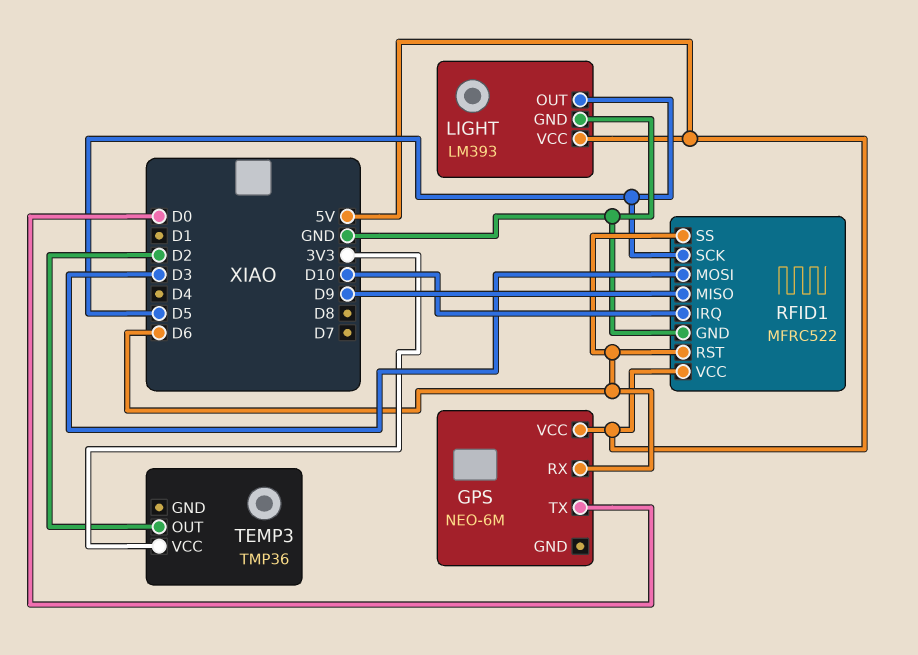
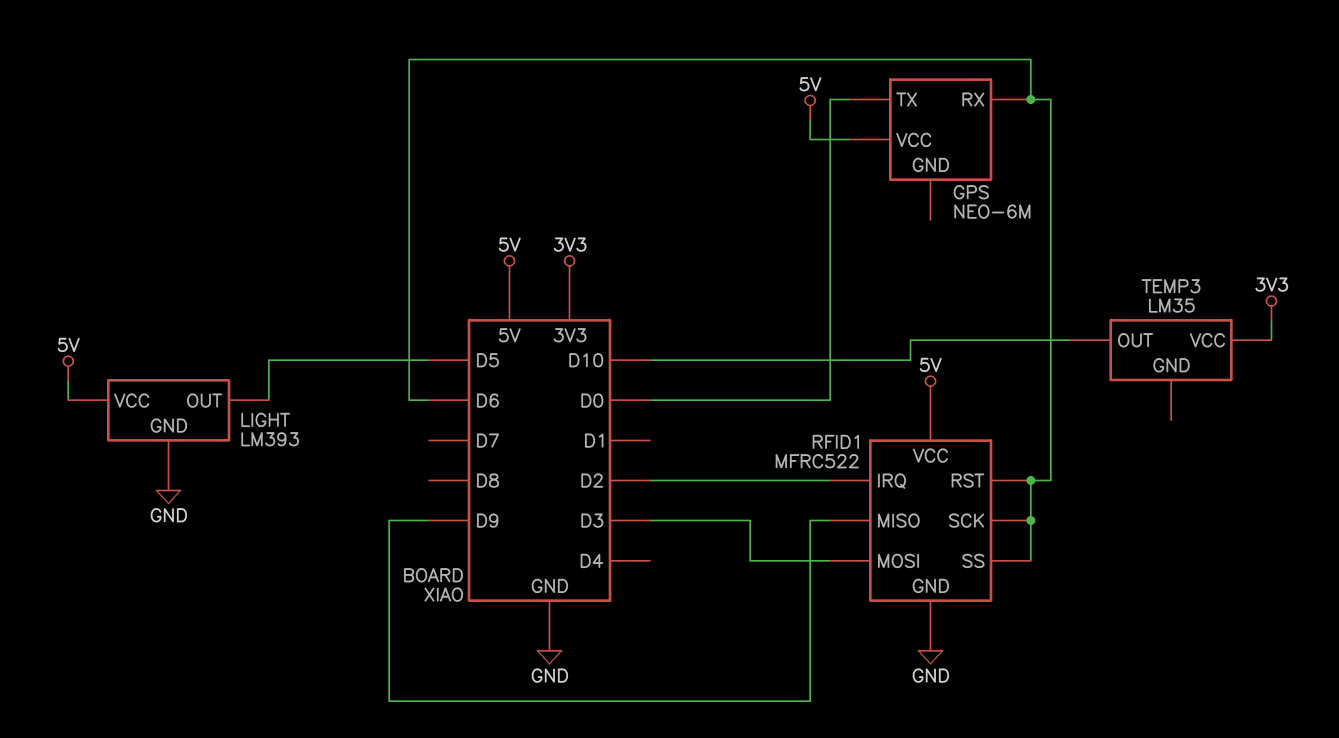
RFID1 pin IRQ: D10 -> D2
RFID1 pin SCK: D5 -> D6
TEMP3: TMP36 -> LM35
TEMP3 pin OUT: D2 -> D10

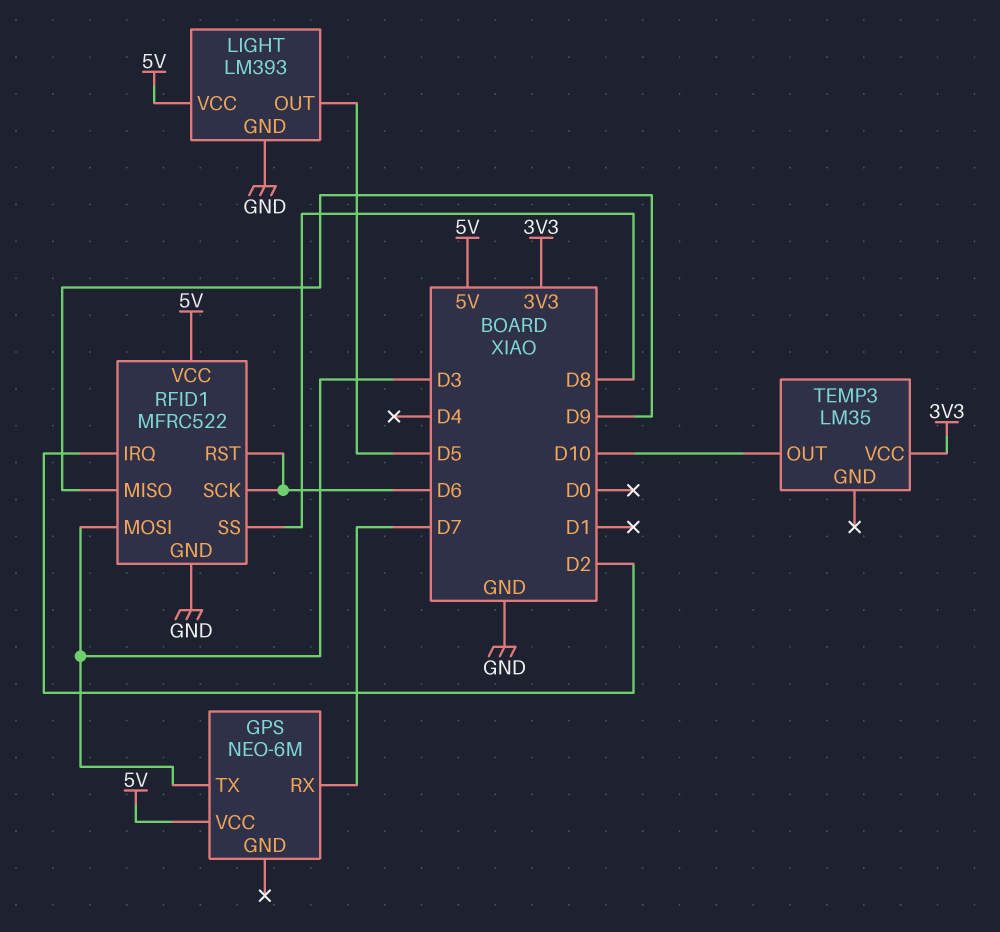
GPS pin RX: D6 -> D7
GPS pin TX: D0 -> D3
RFID1 pin SS: D6 -> D8

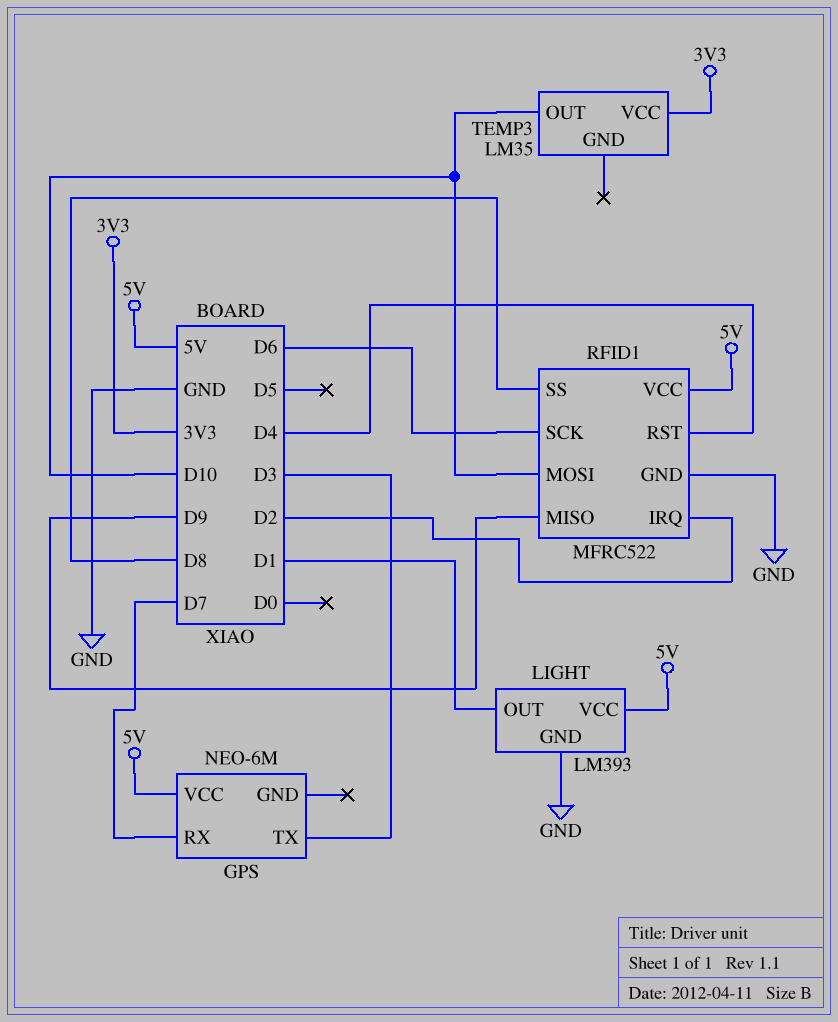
LIGHT pin OUT: D5 -> D1
RFID1 pin MOSI: D3 -> D10
RFID1 pin RST: D6 -> D4

